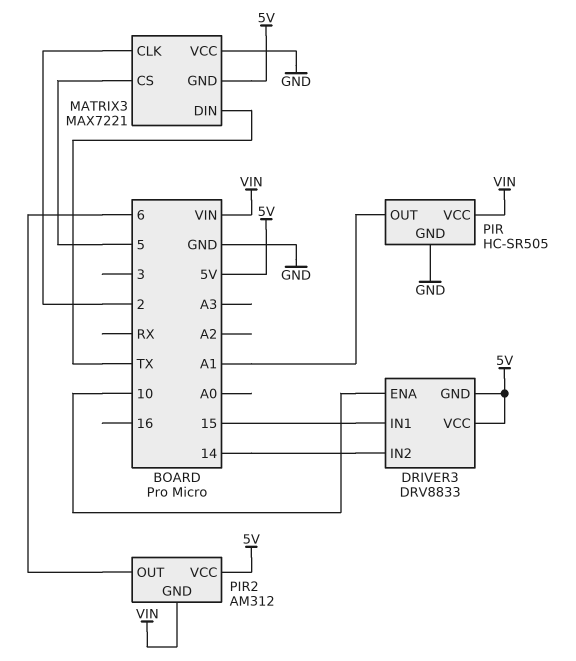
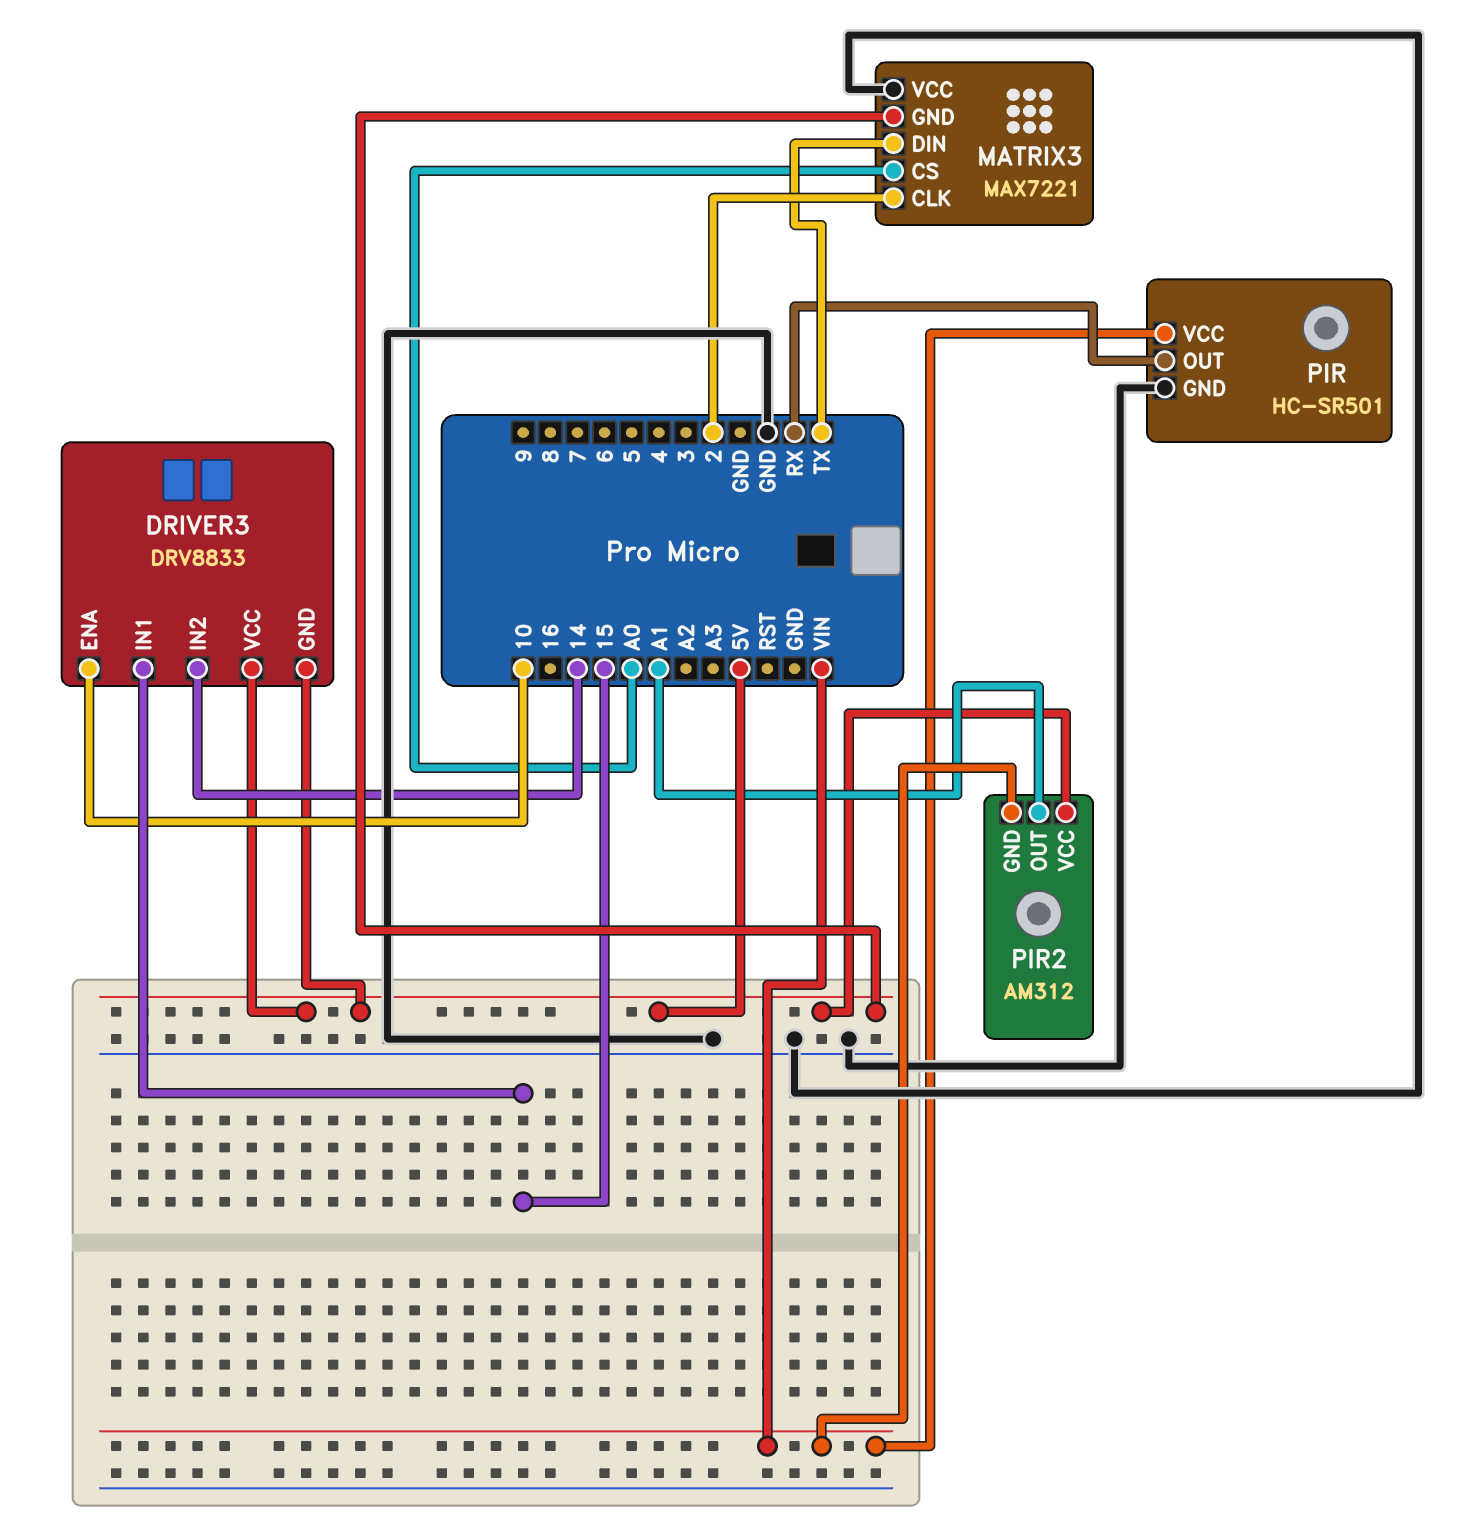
MATRIX3 pin CS: 5 -> A0
PIR: HC-SR505 -> HC-SR501
PIR pin OUT: A1 -> RX
PIR2 pin OUT: 6 -> A1

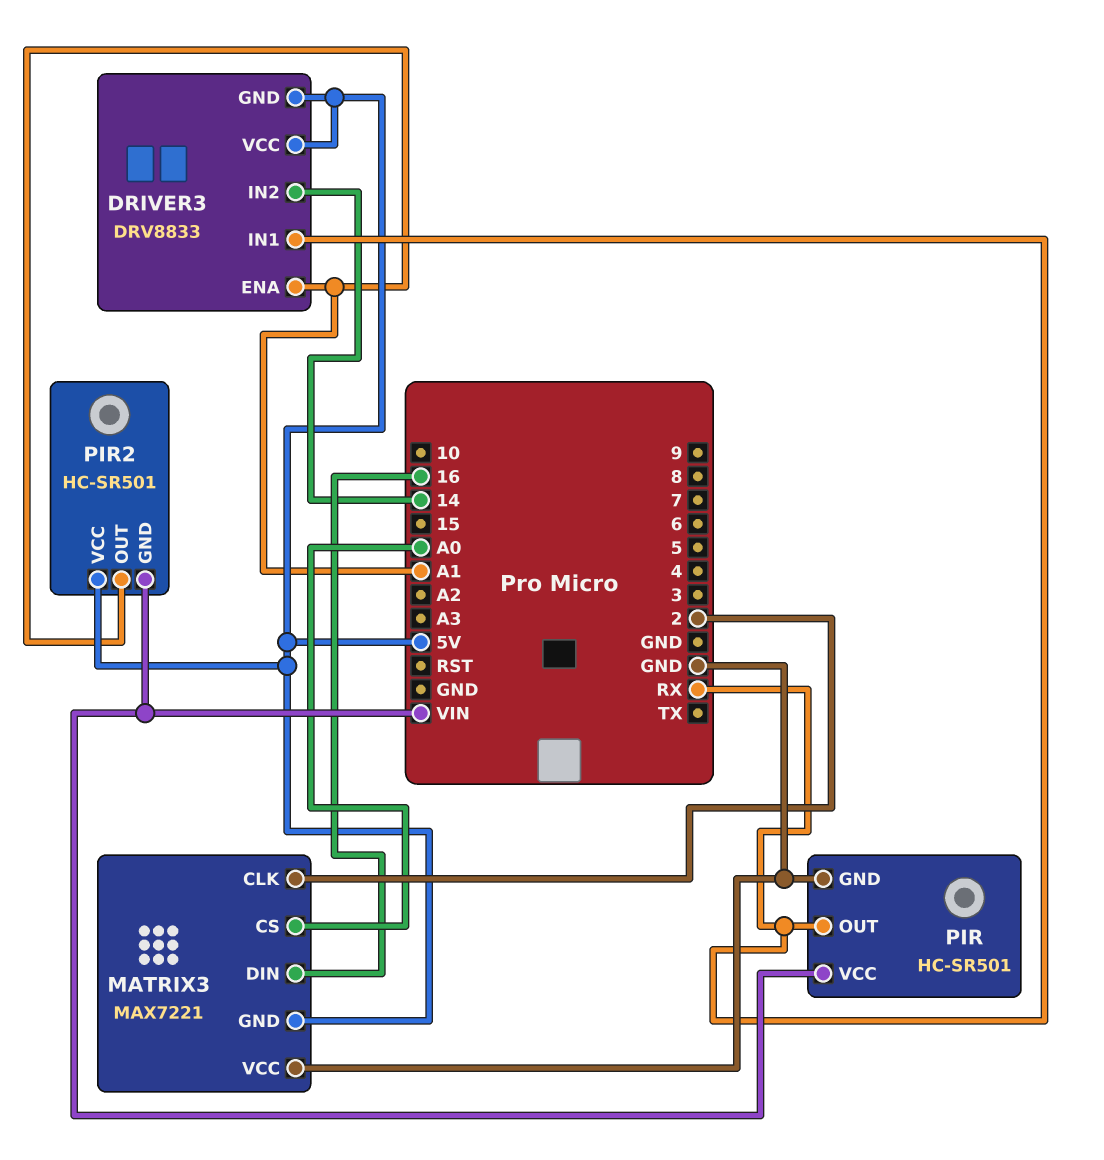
DRIVER3 pin ENA: 10 -> A1
DRIVER3 pin IN1: 15 -> RX
MATRIX3 pin DIN: TX -> 16
PIR2: AM312 -> HC-SR501

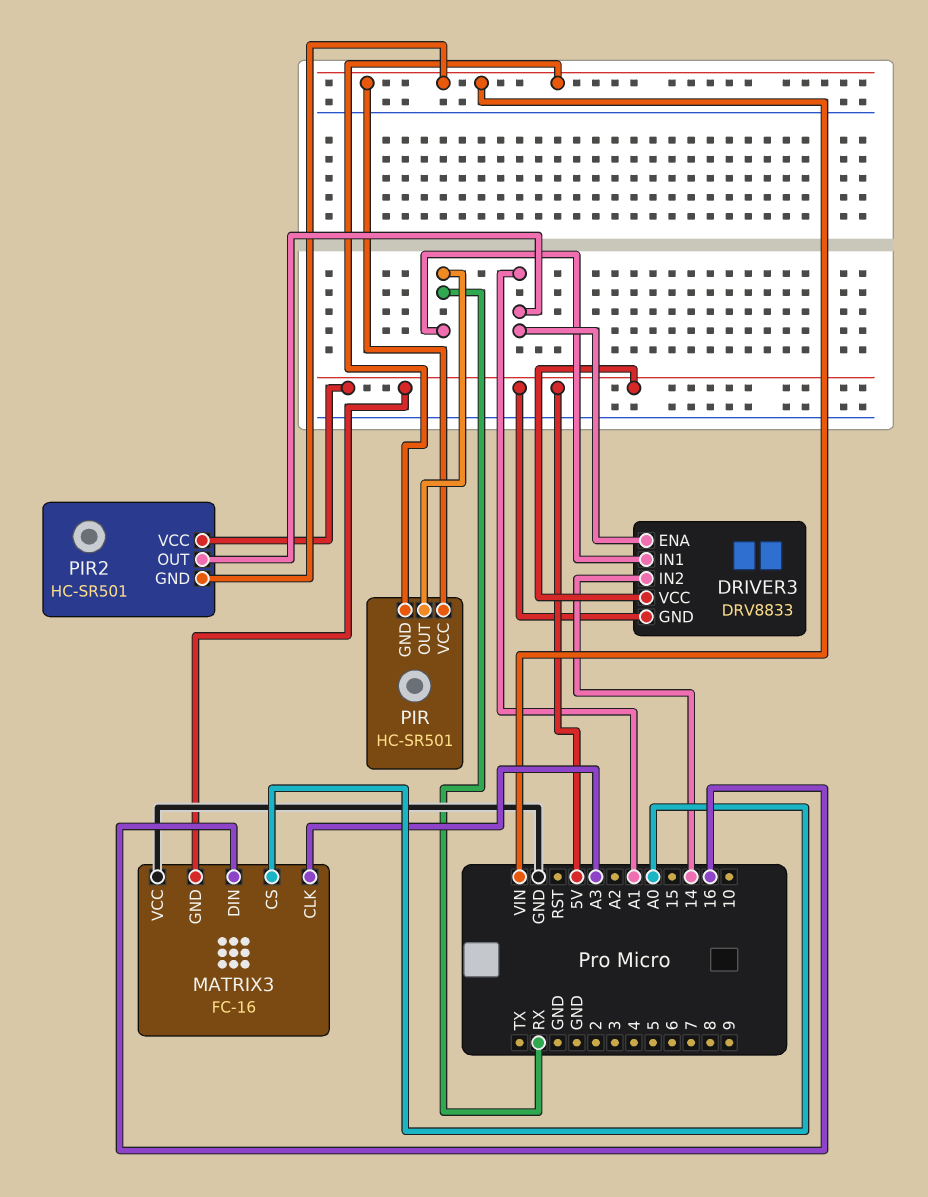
MATRIX3: MAX7221 -> FC-16
MATRIX3 pin CLK: 2 -> A3
PIR pin GND: GND -> VIN

